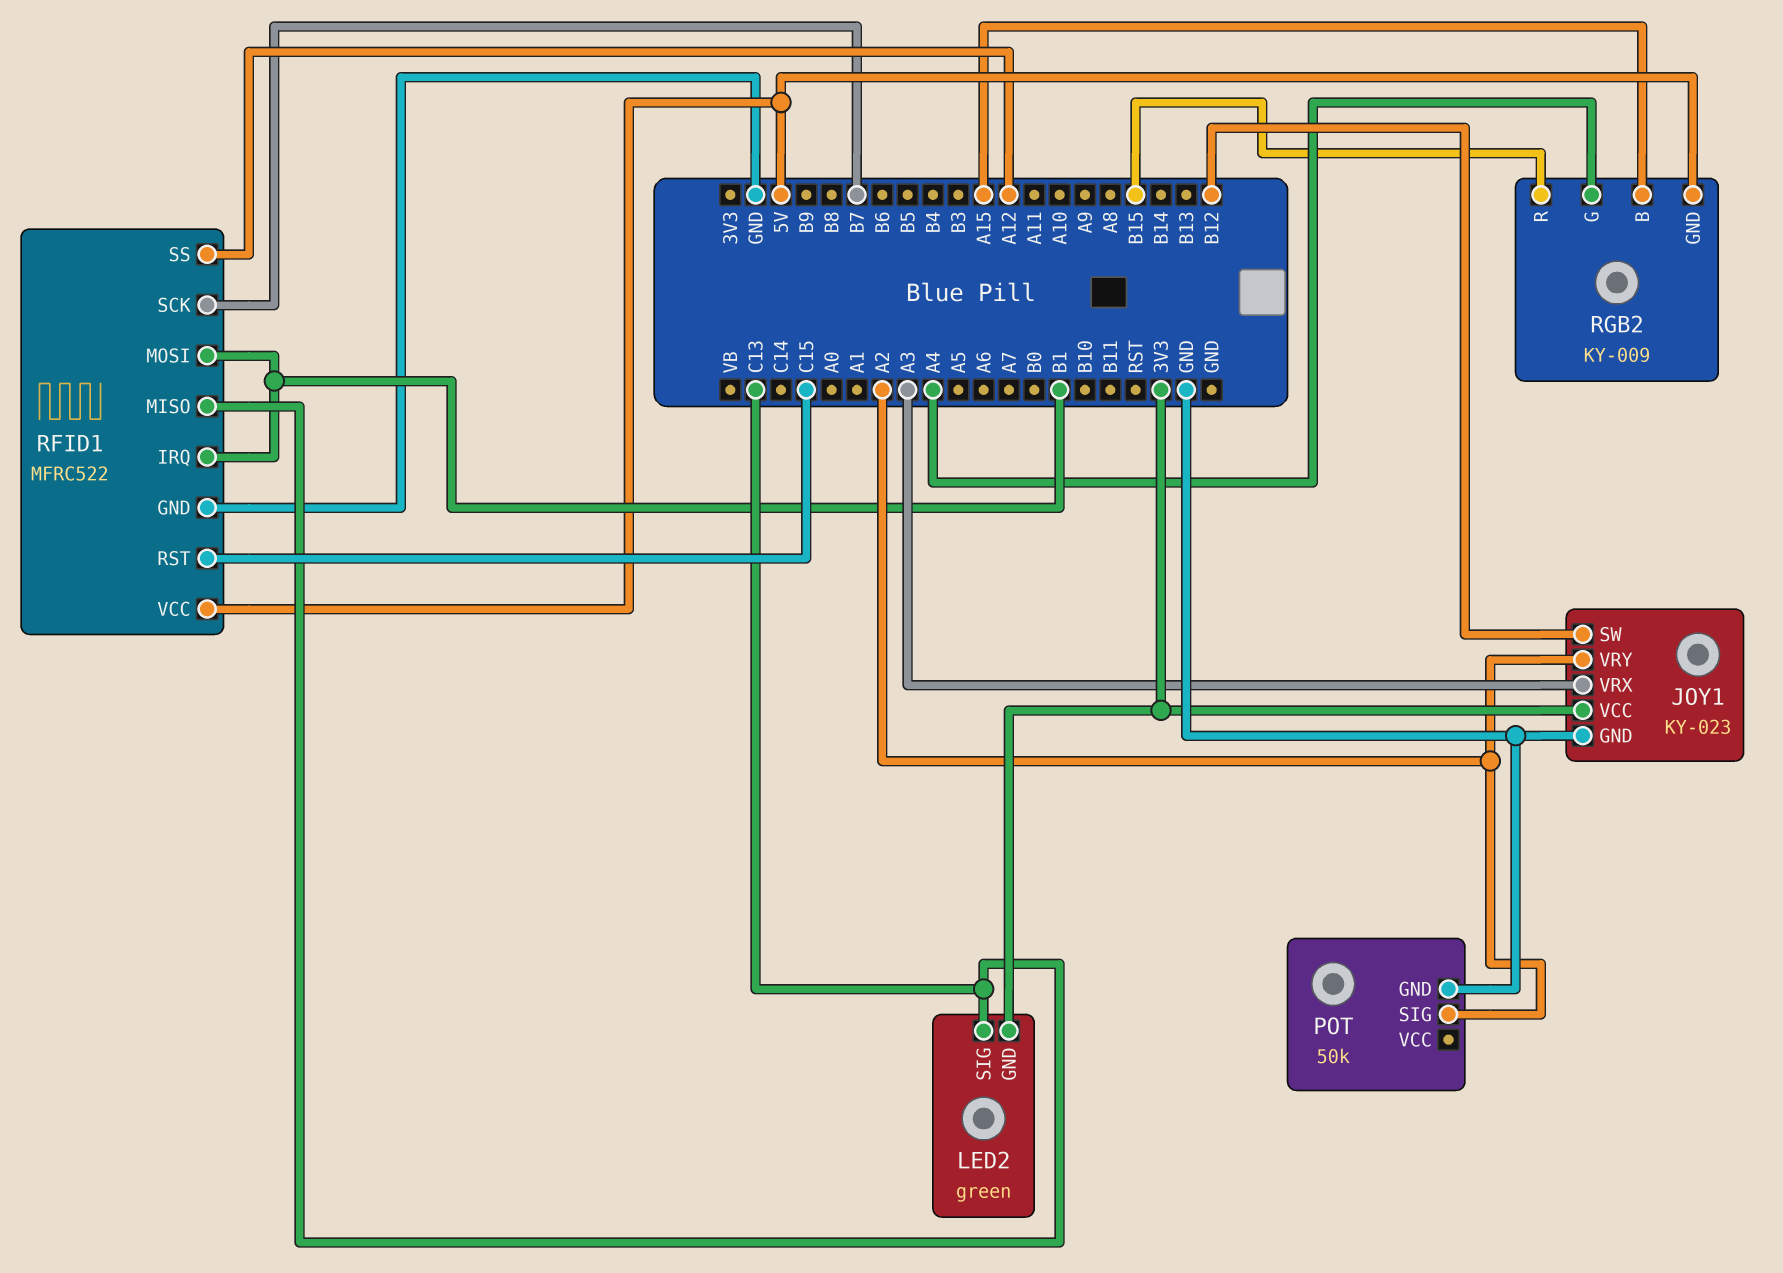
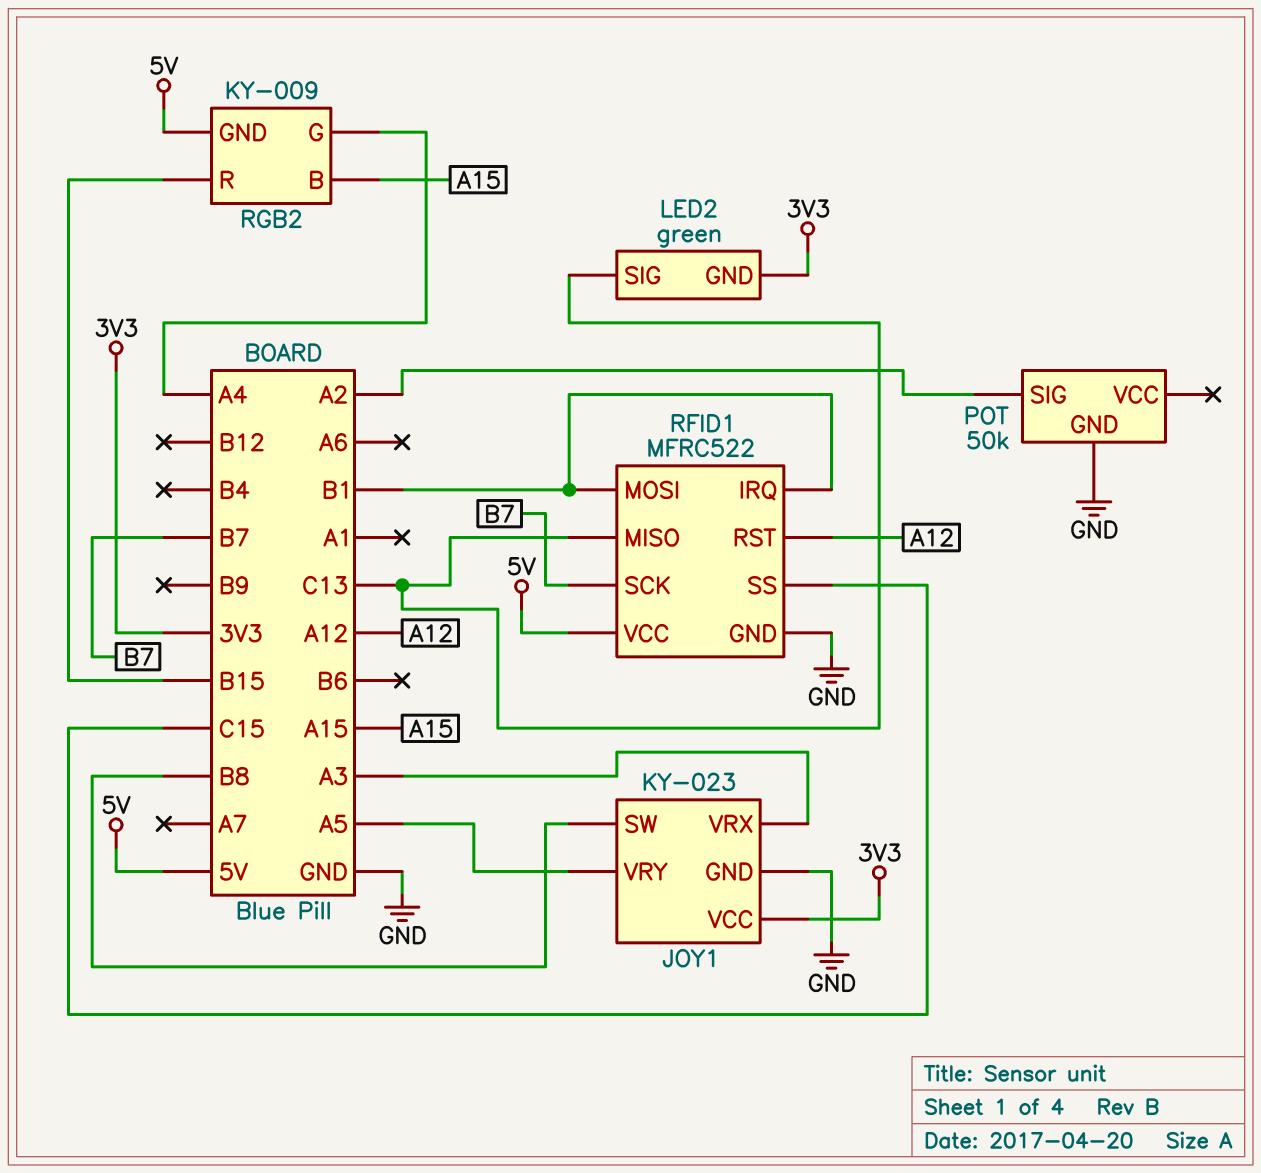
JOY1 pin SW: B12 -> B8
JOY1 pin VRY: A2 -> A5
RFID1 pin RST: C15 -> A12
RFID1 pin SS: A12 -> C15

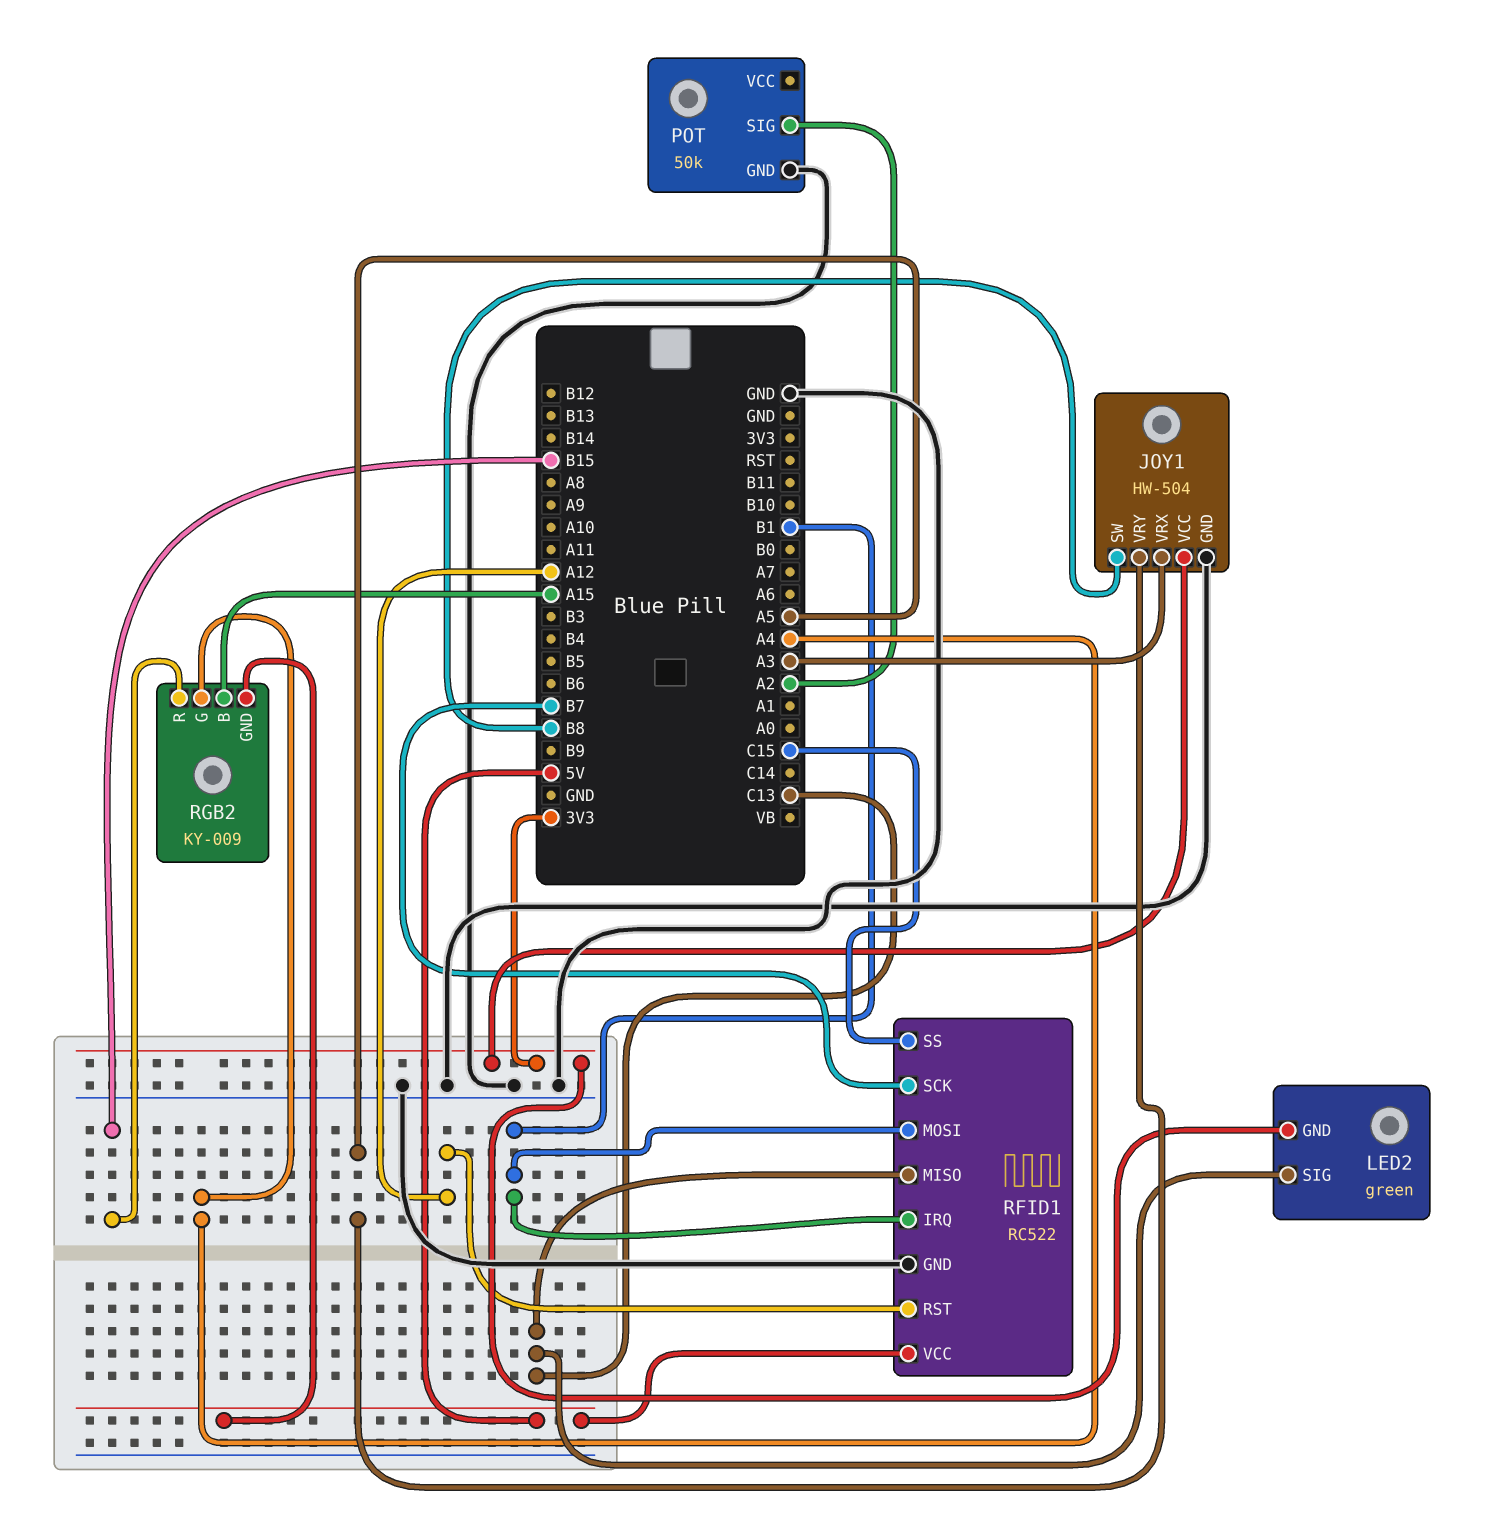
JOY1: KY-023 -> HW-504
RFID1: MFRC522 -> RC522

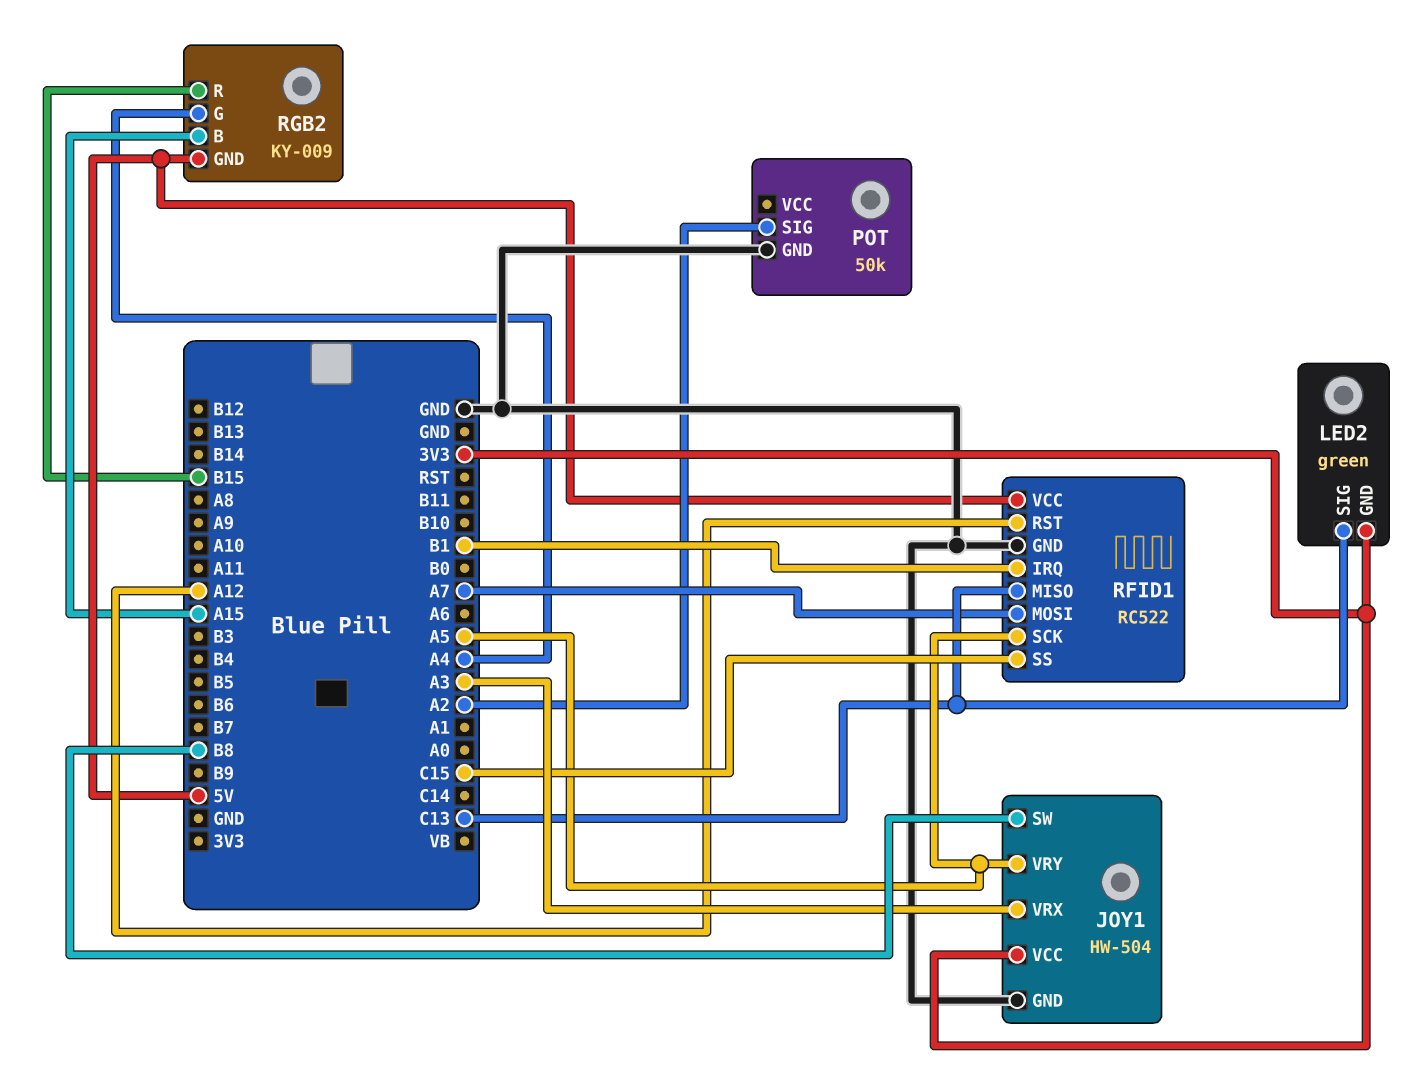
RFID1 pin MOSI: B1 -> A7
RFID1 pin SCK: B7 -> A5

